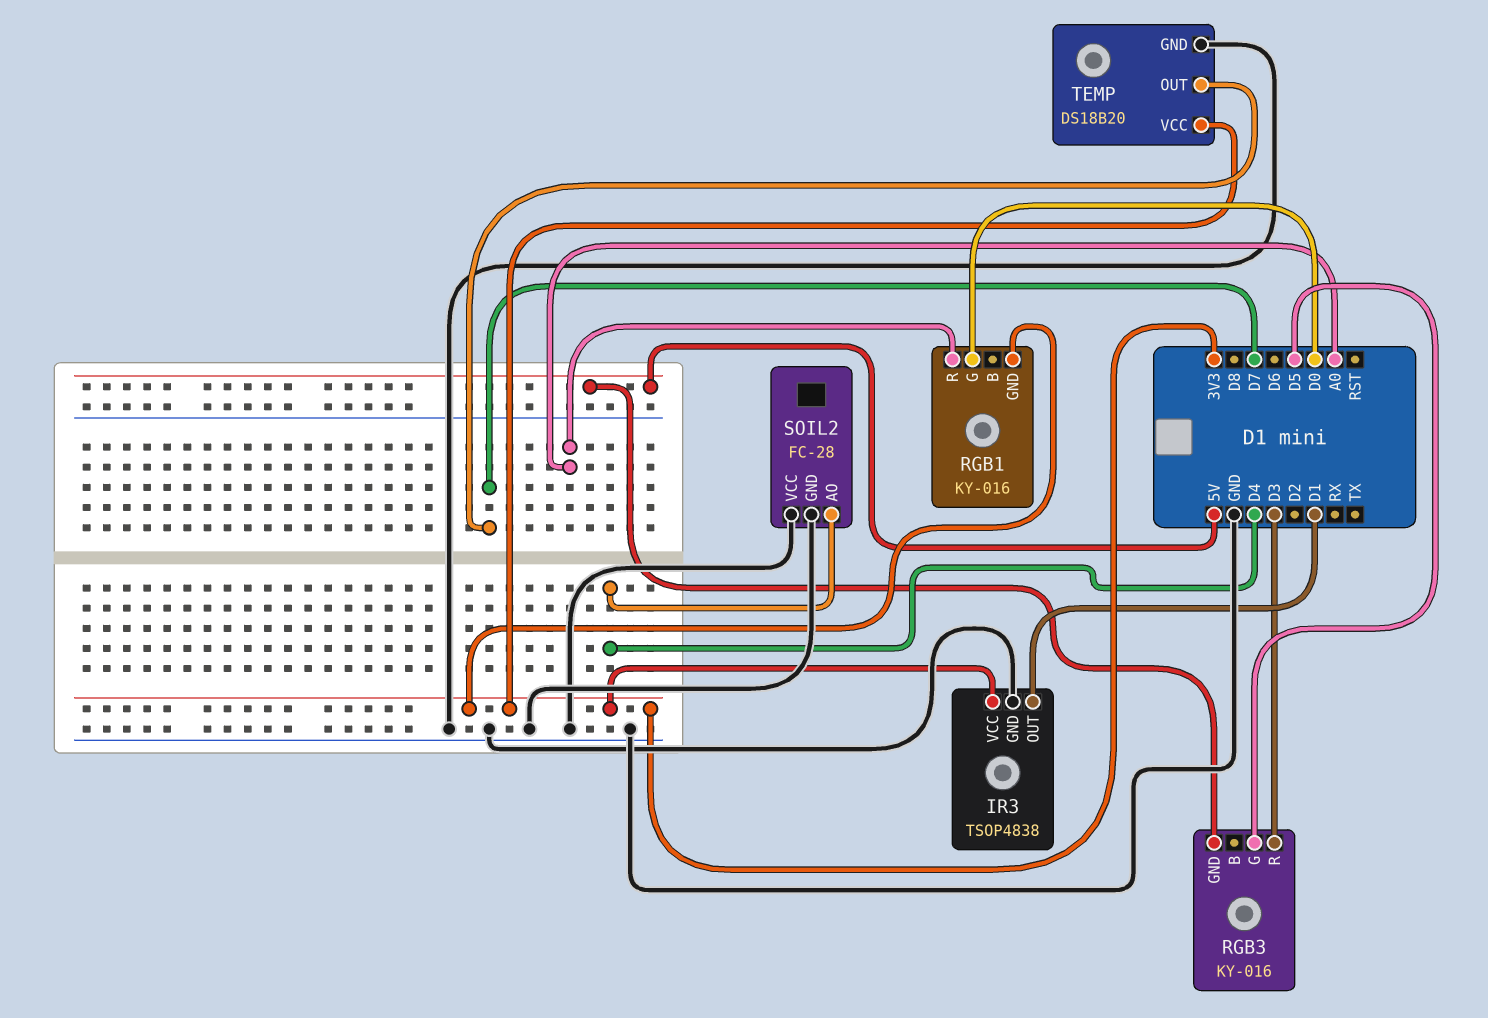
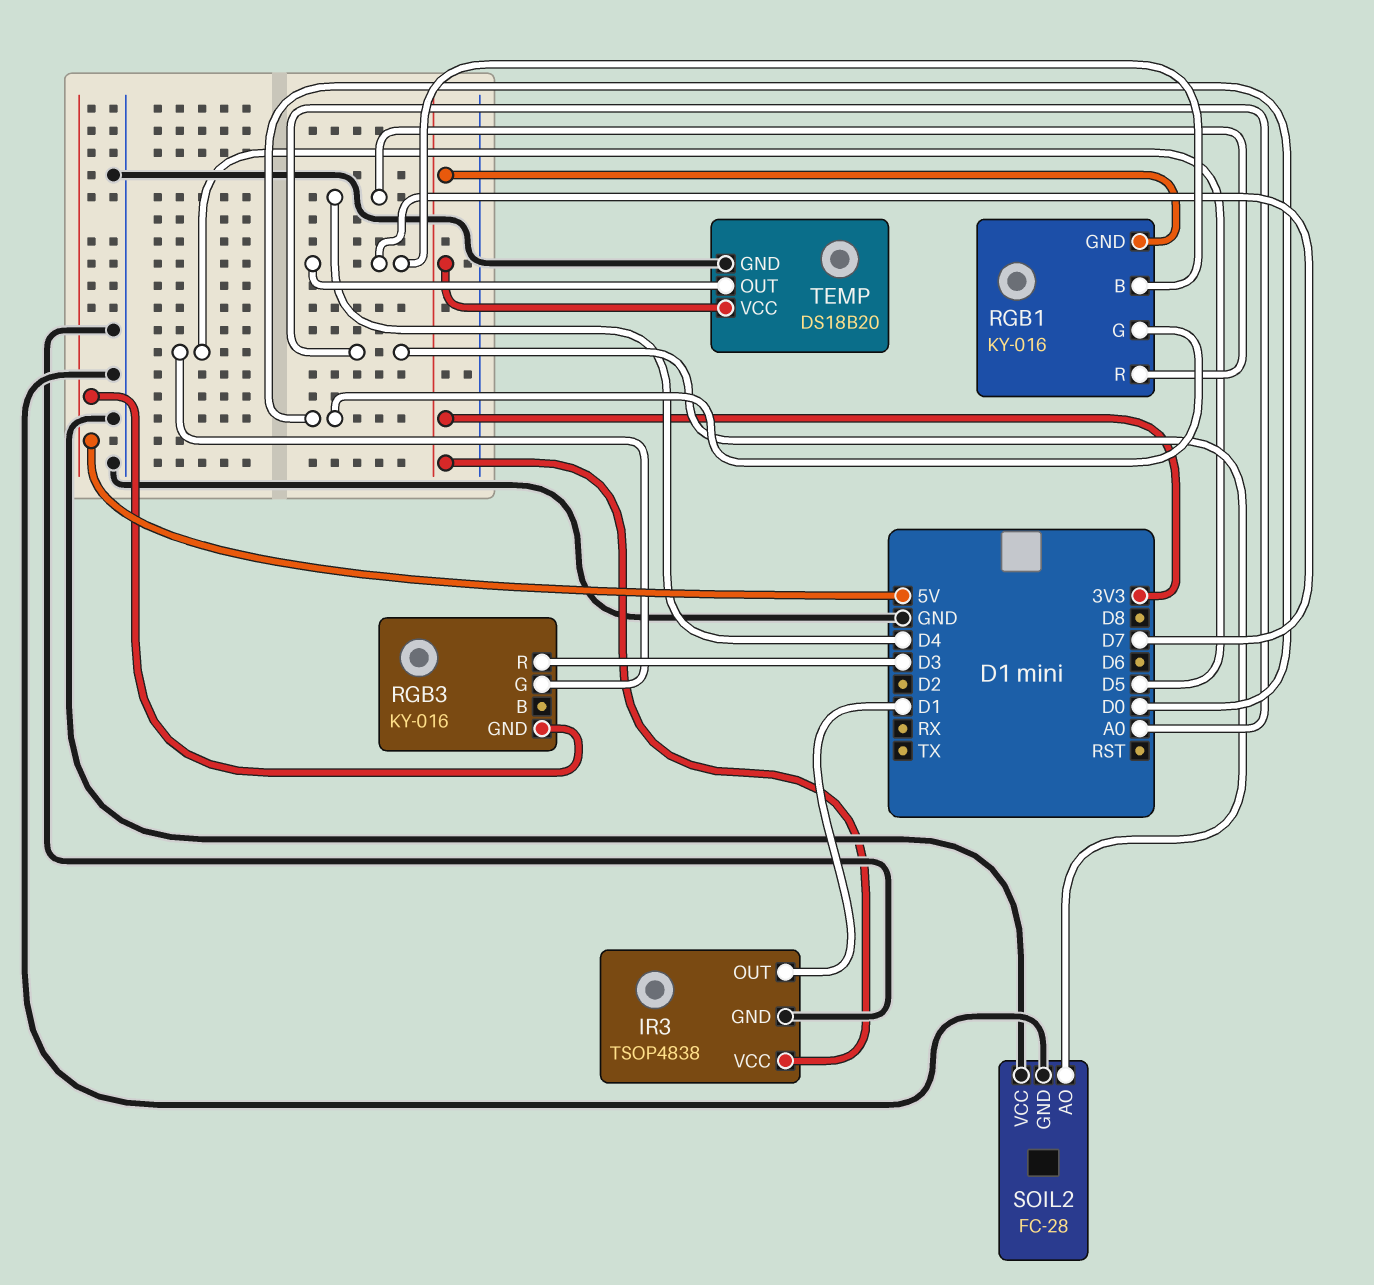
RGB1 pin B: none -> D7
RGB1 pin R: A0 -> D4
SOIL2 pin AO: D4 -> A0

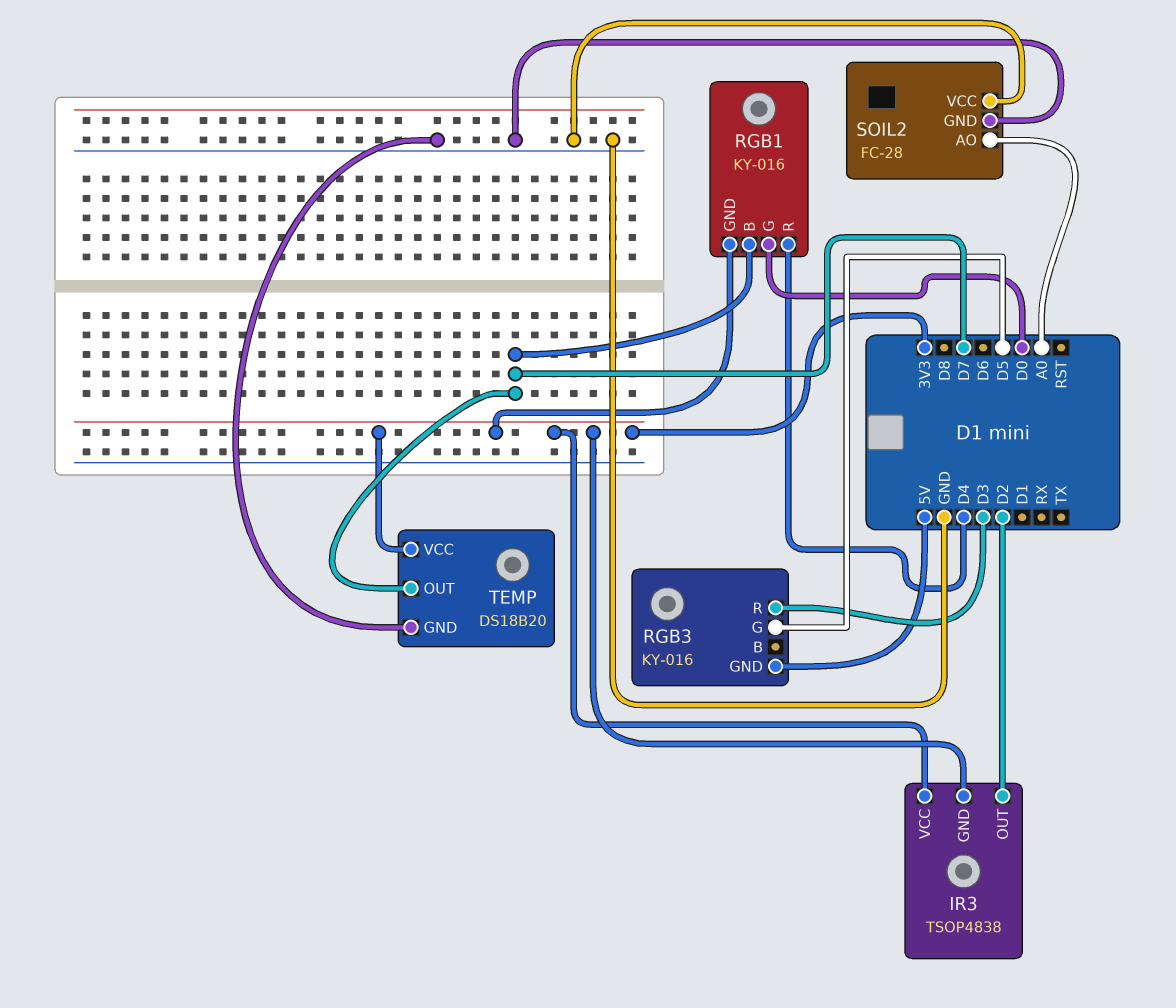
IR3 pin GND: GND -> 3V3
IR3 pin OUT: D1 -> D2

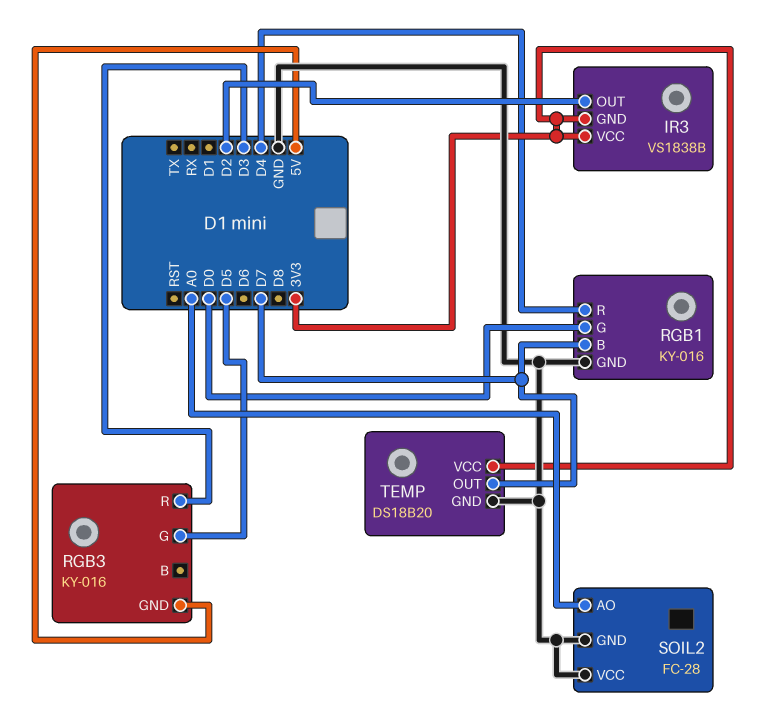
IR3: TSOP4838 -> VS1838B
RGB1 pin GND: 3V3 -> GND

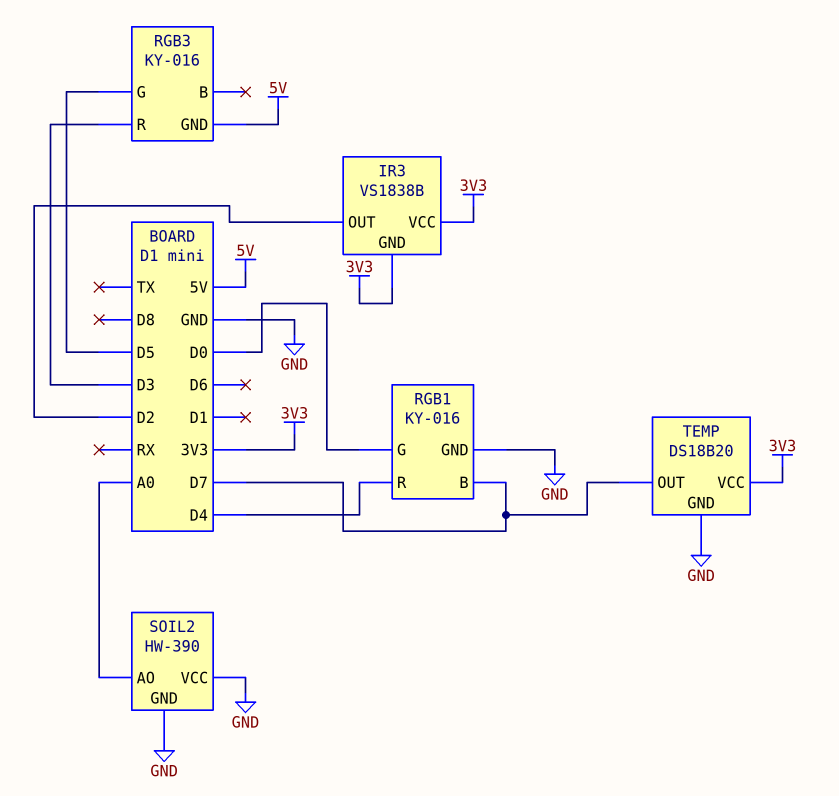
SOIL2: FC-28 -> HW-390

